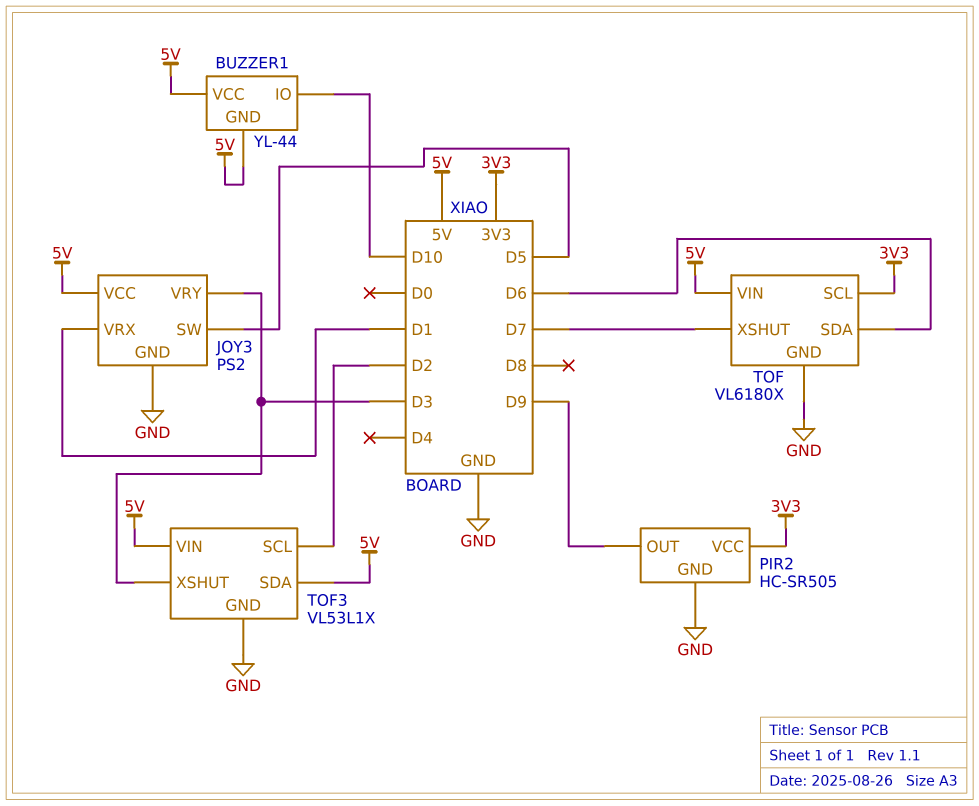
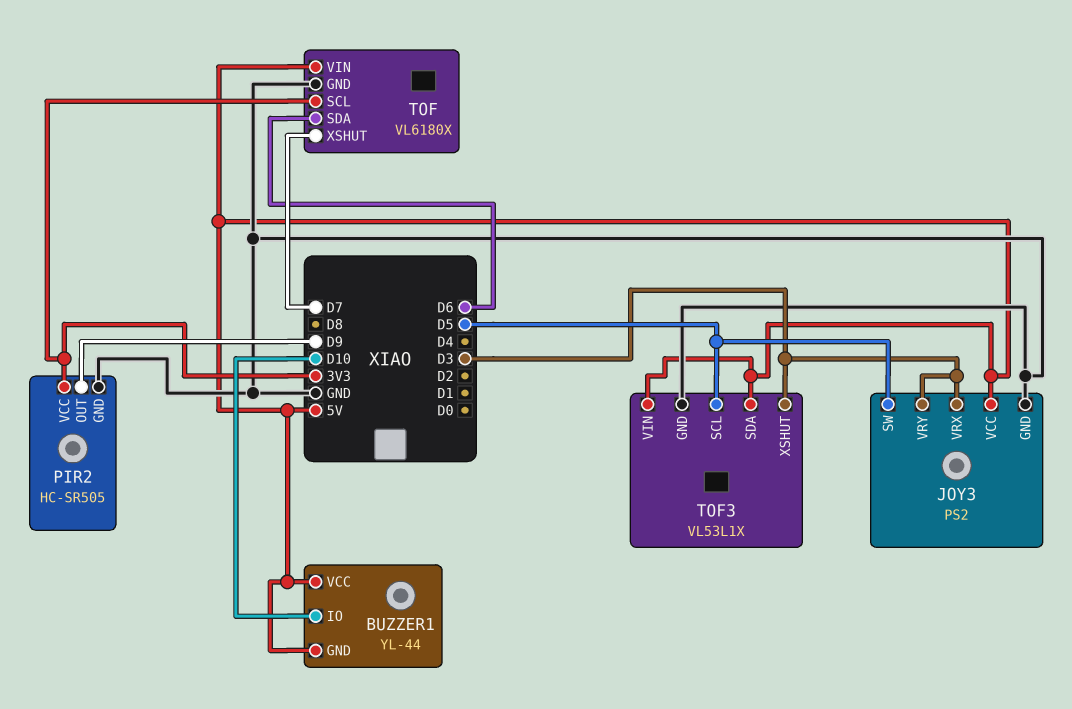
JOY3 pin VRX: D1 -> D3
TOF3 pin SCL: D2 -> D5

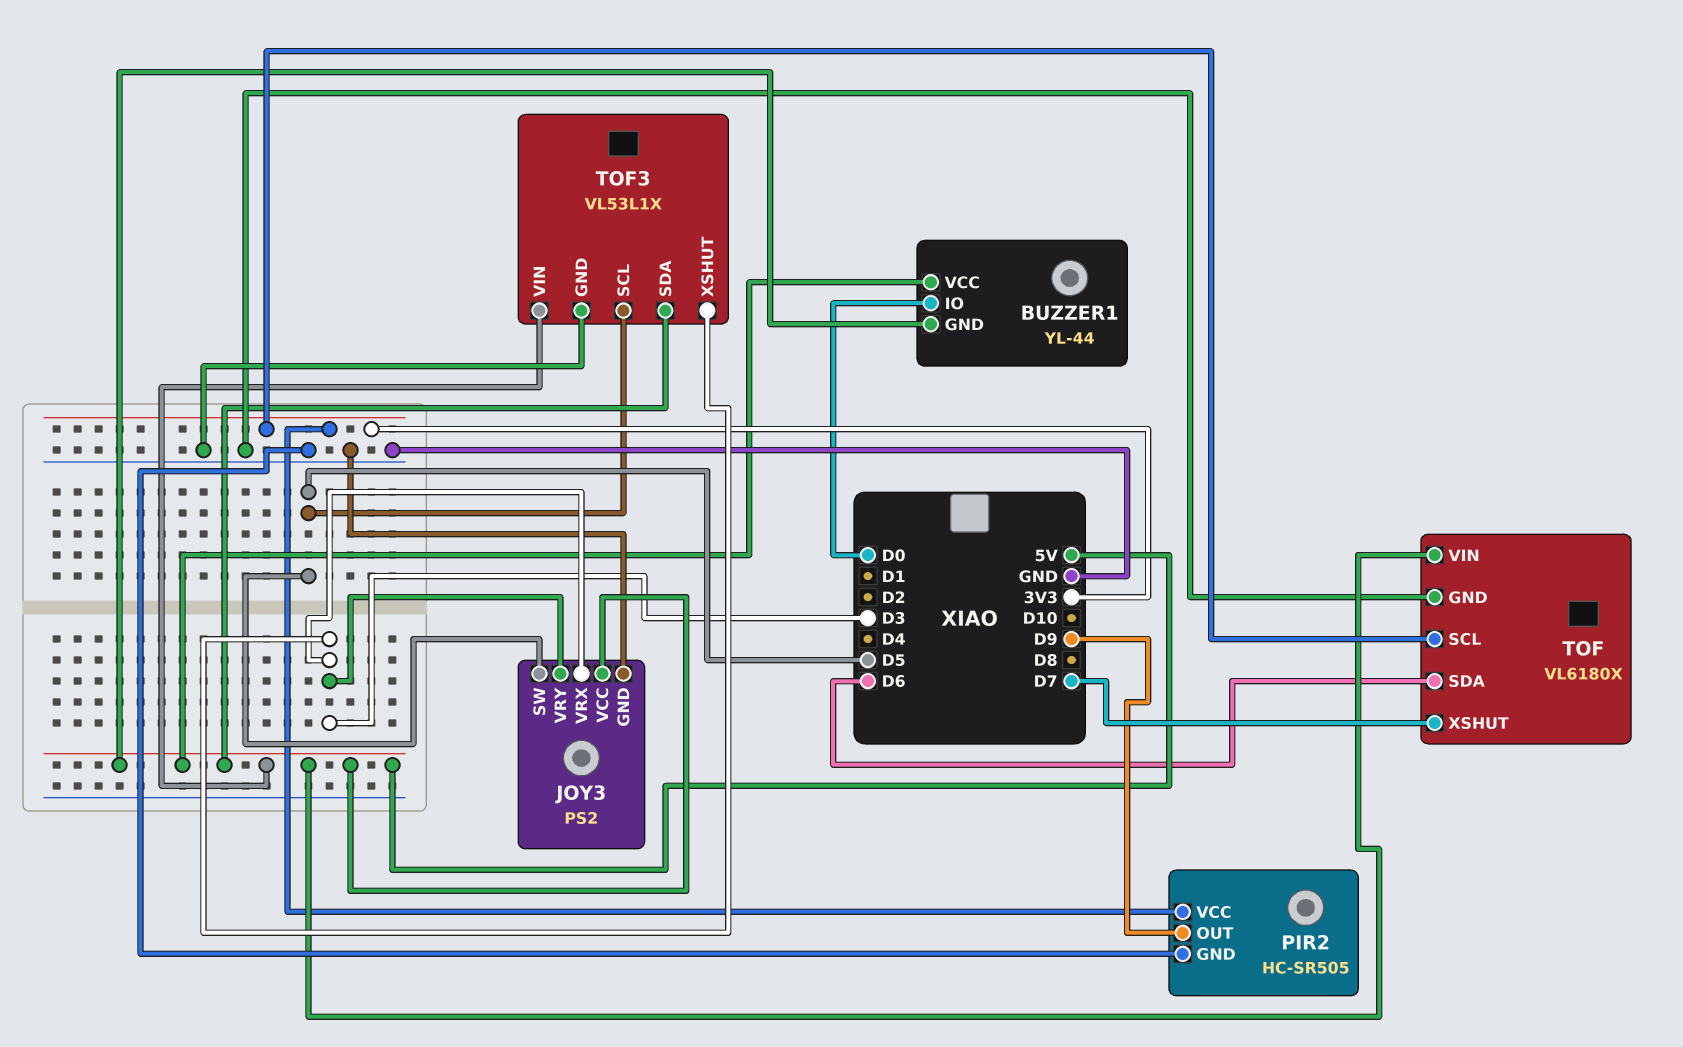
BUZZER1 pin IO: D10 -> D0

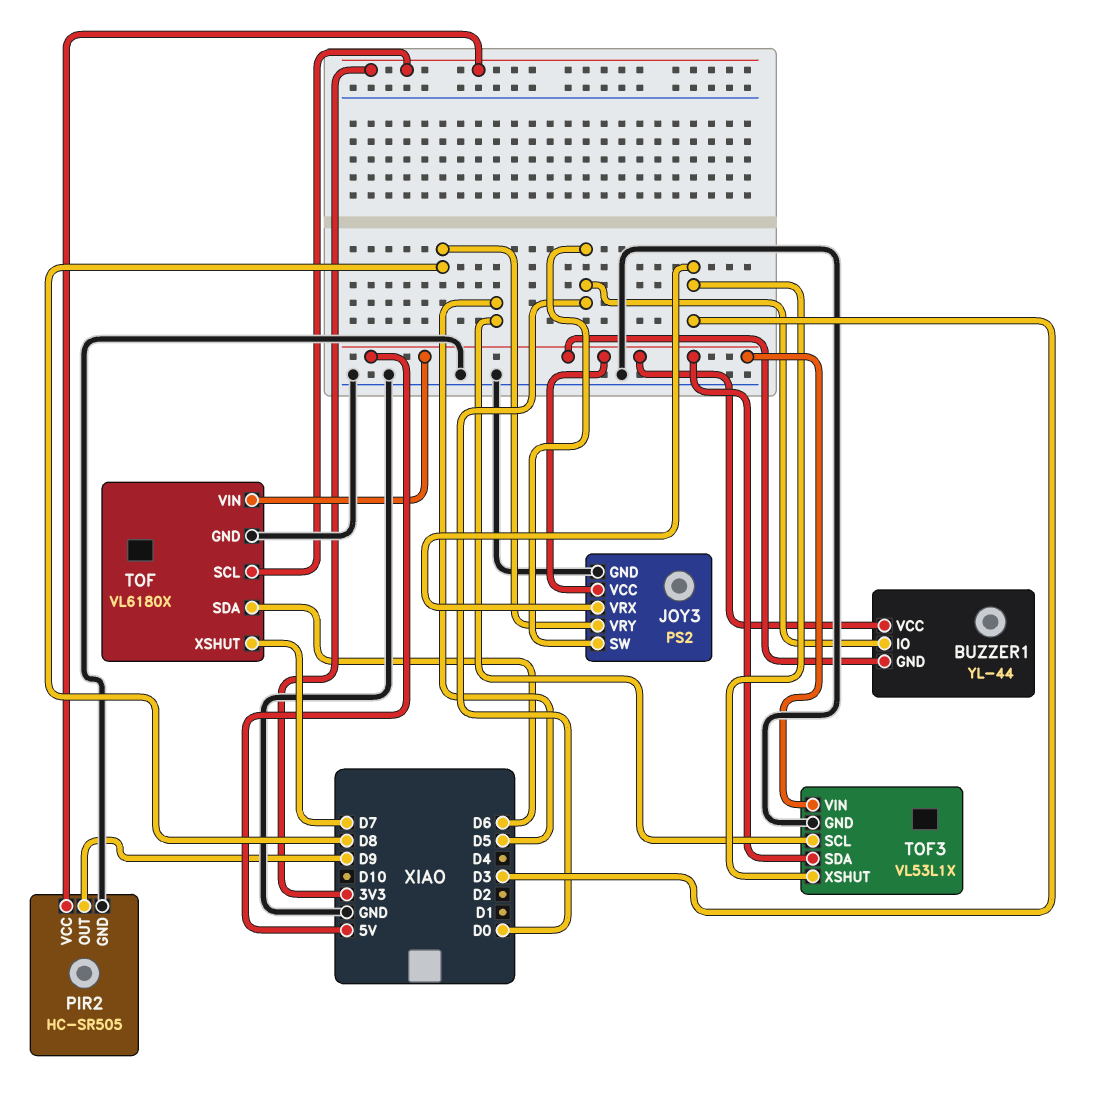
JOY3 pin SW: D5 -> D0
JOY3 pin VRY: D3 -> D8

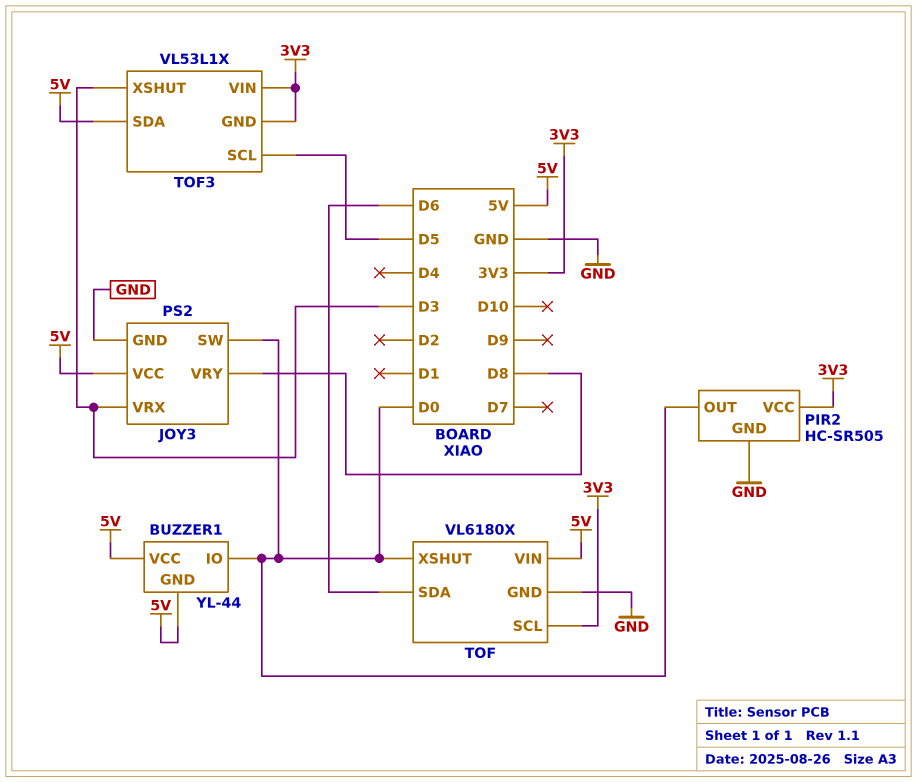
PIR2 pin OUT: D9 -> D0
TOF pin XSHUT: D7 -> D0
TOF3 pin GND: GND -> 3V3
TOF3 pin VIN: 5V -> 3V3

